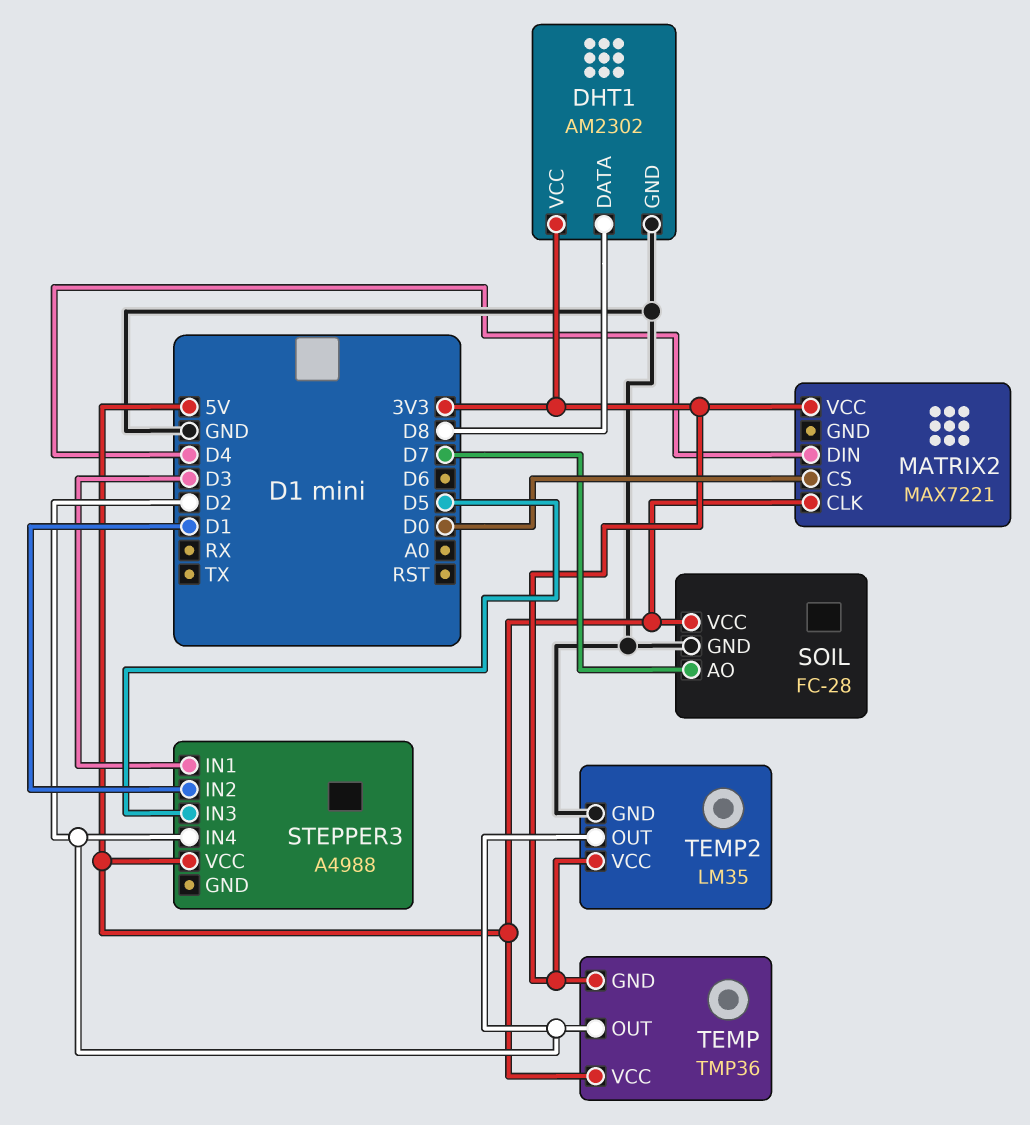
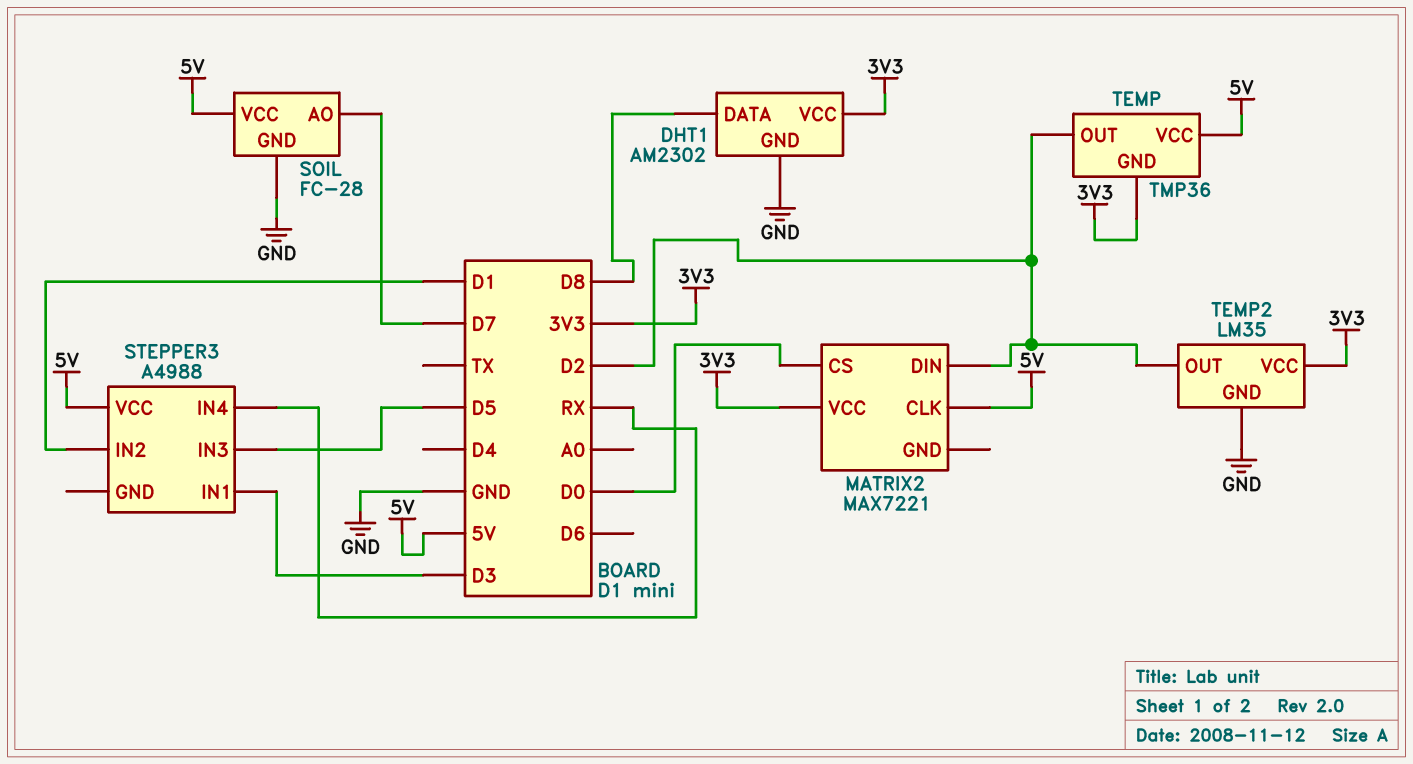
MATRIX2 pin DIN: D4 -> D2
STEPPER3 pin IN4: D2 -> RX

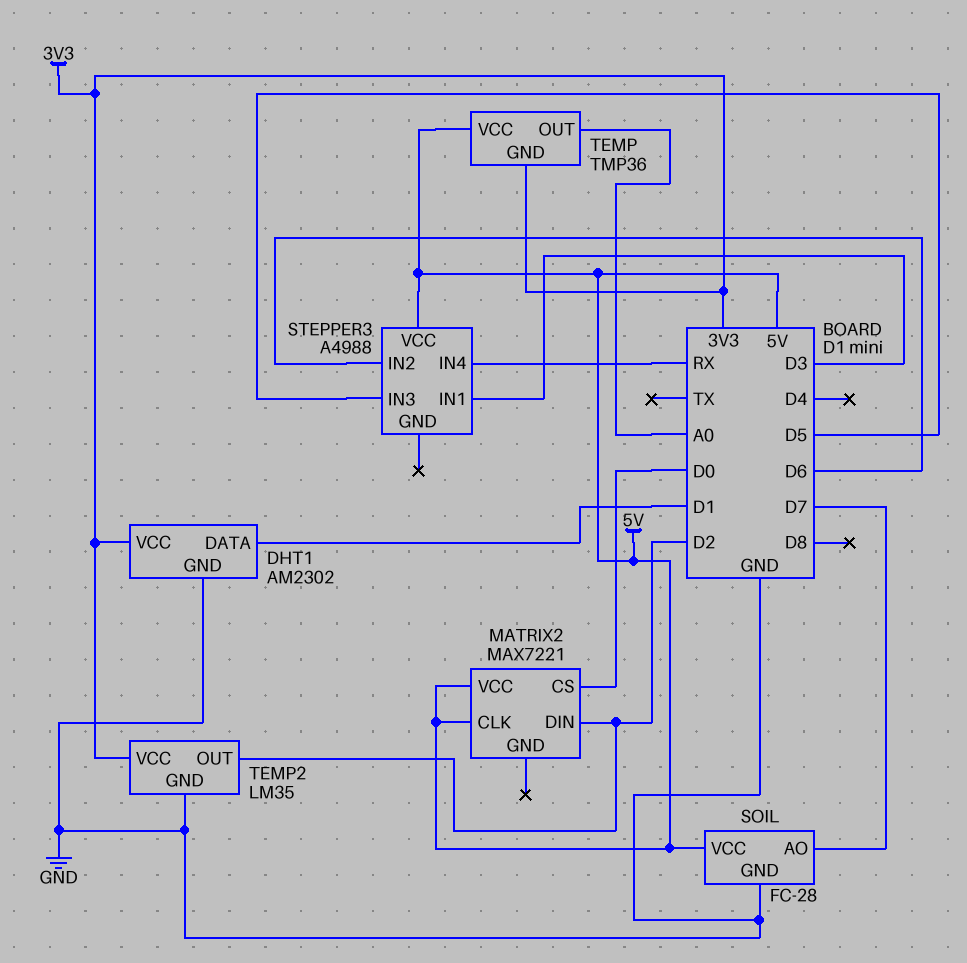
DHT1 pin DATA: D8 -> D1
MATRIX2 pin VCC: 3V3 -> 5V
STEPPER3 pin IN2: D1 -> D6
TEMP pin OUT: D2 -> A0

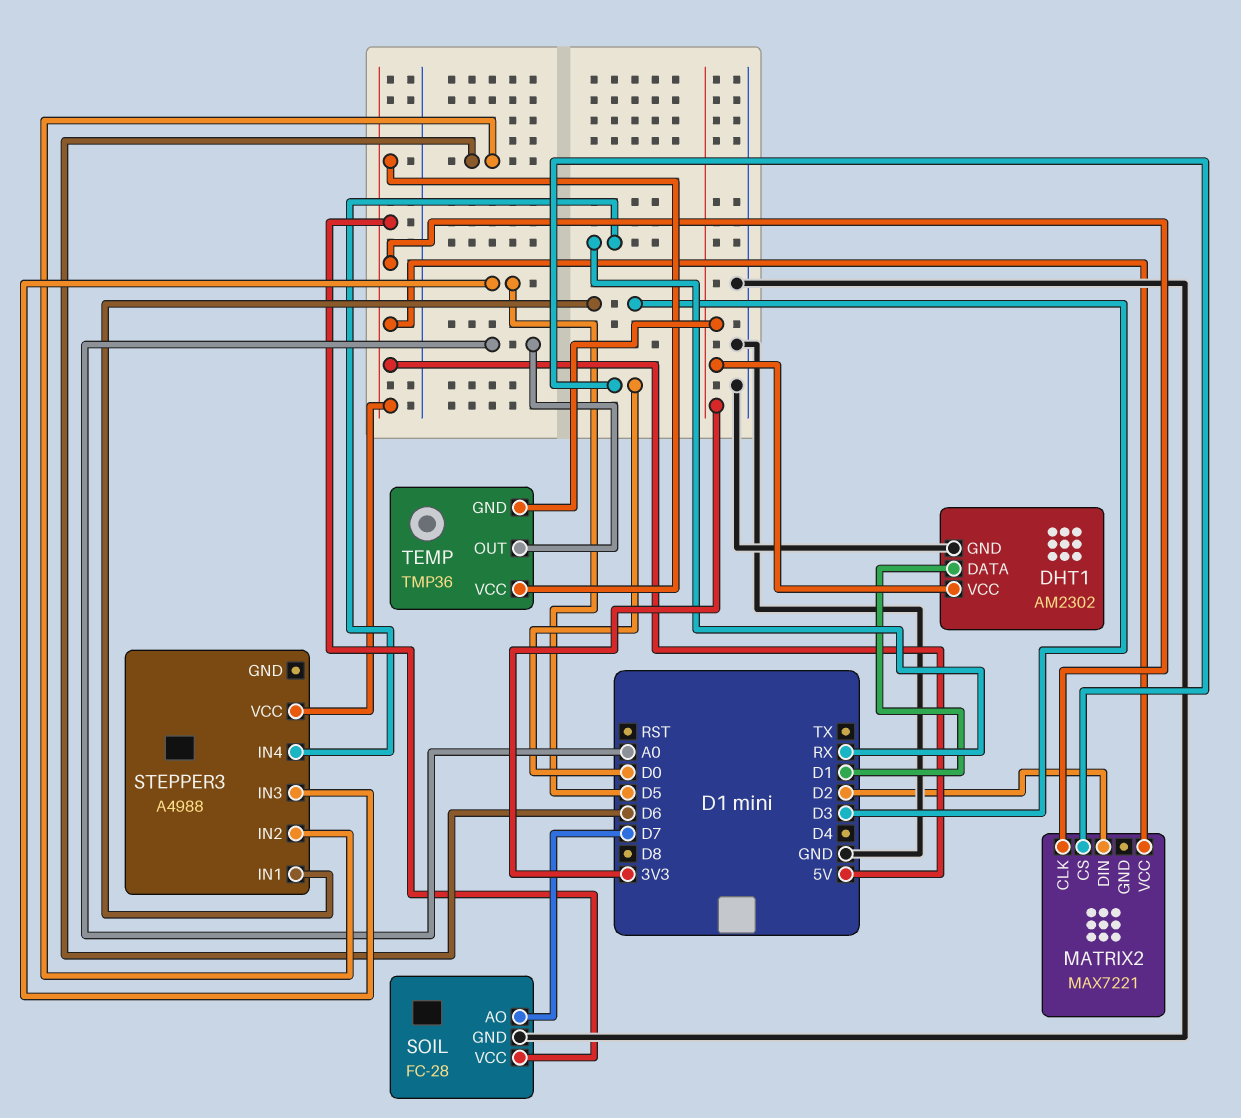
TEMP2: LM35 -> none
TEMP2 pin GND: GND -> none
TEMP2 pin OUT: D2 -> none
TEMP2 pin VCC: 3V3 -> none

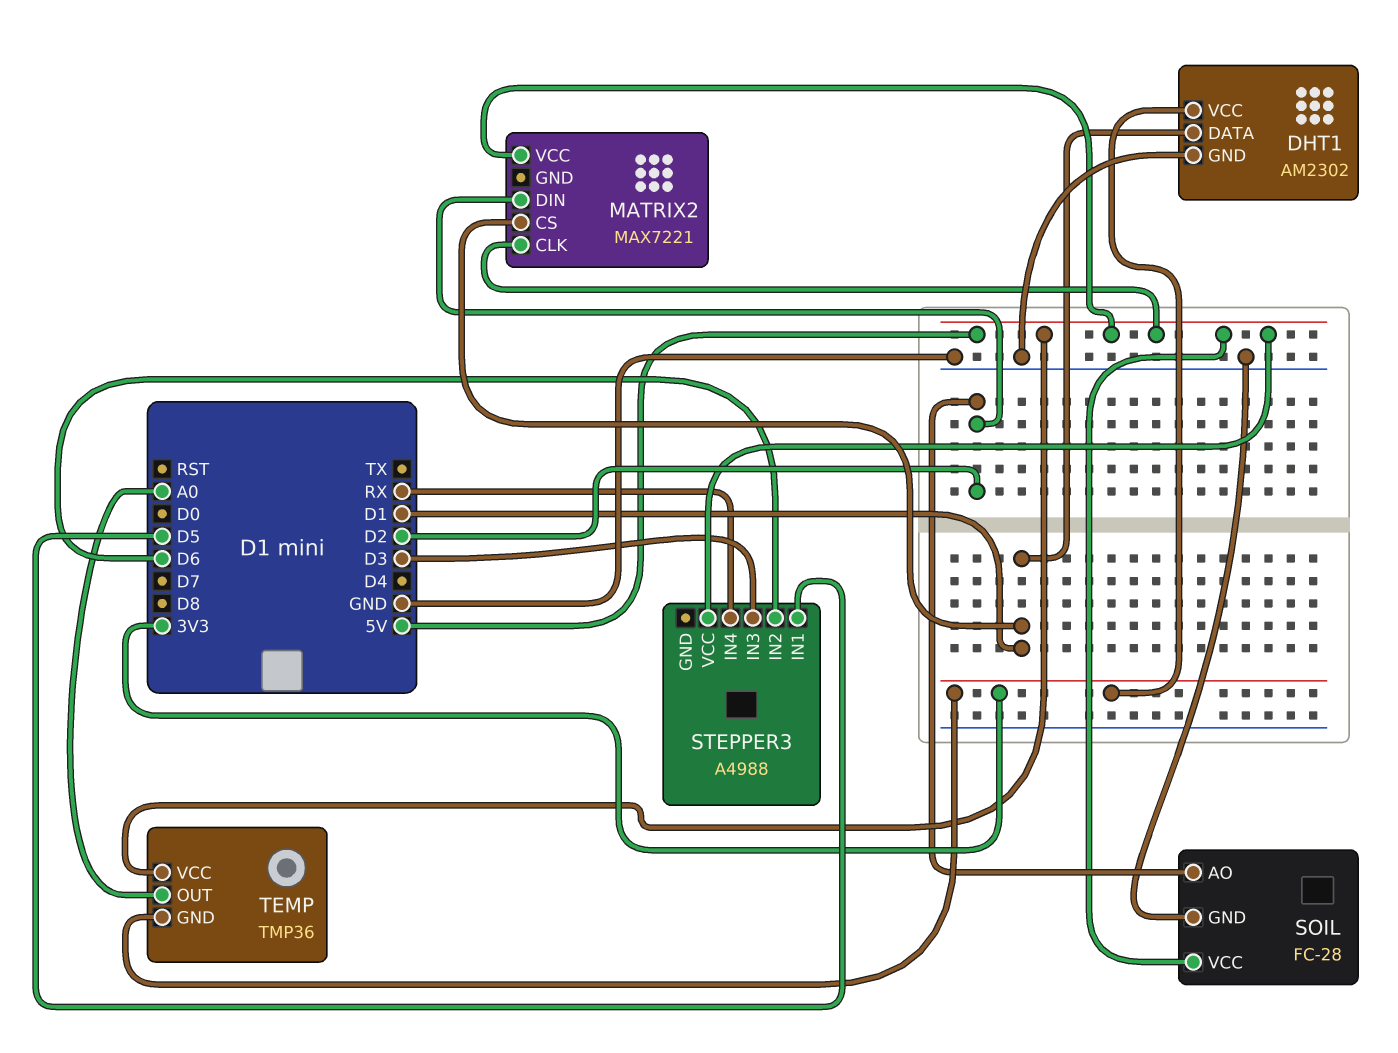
MATRIX2 pin CS: D0 -> D1
SOIL pin AO: D7 -> D2
STEPPER3 pin IN1: D3 -> D5
STEPPER3 pin IN3: D5 -> D3

